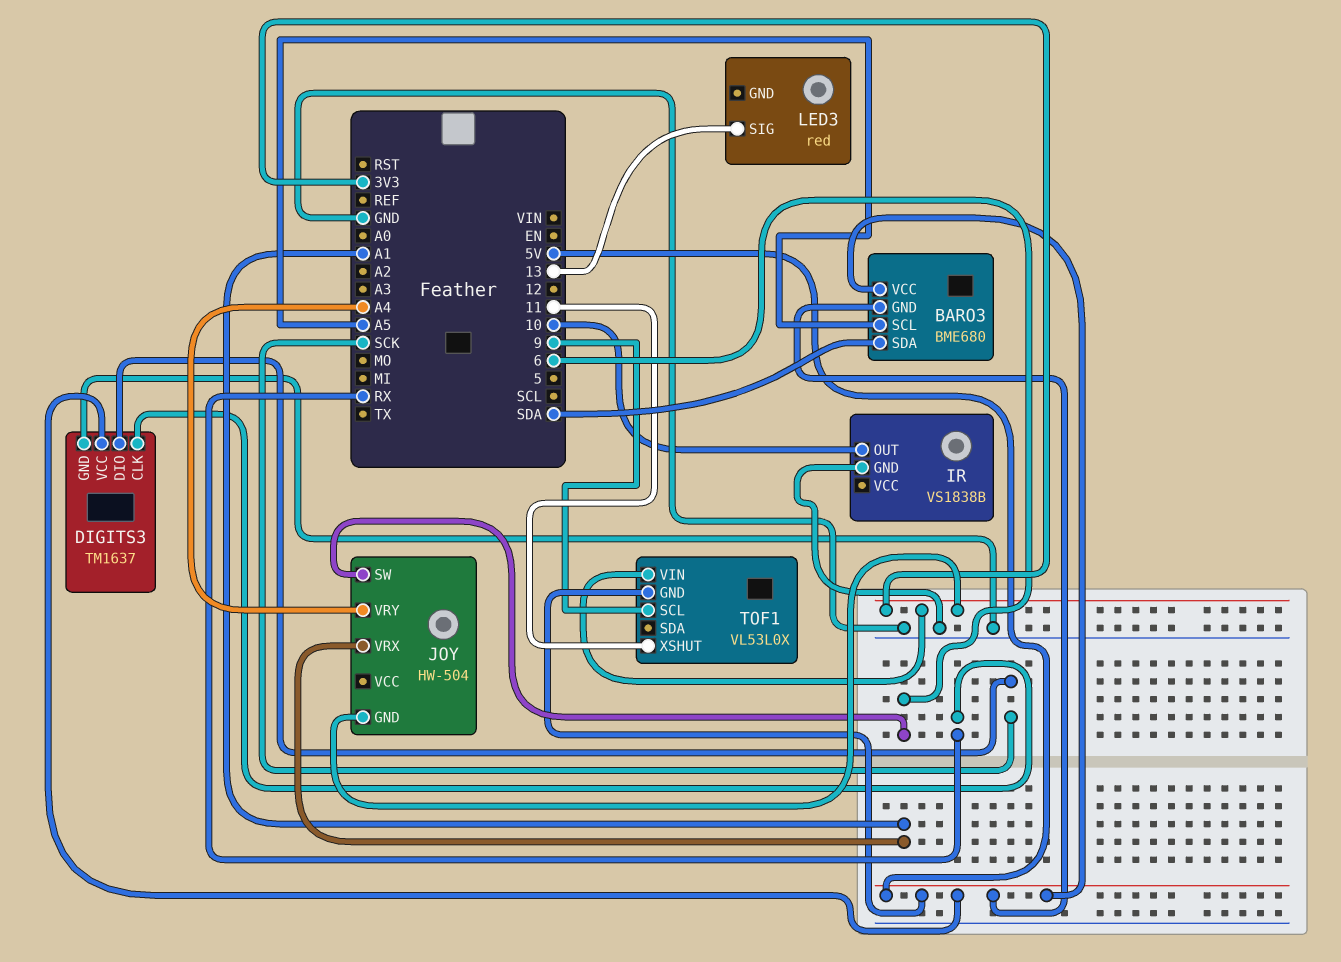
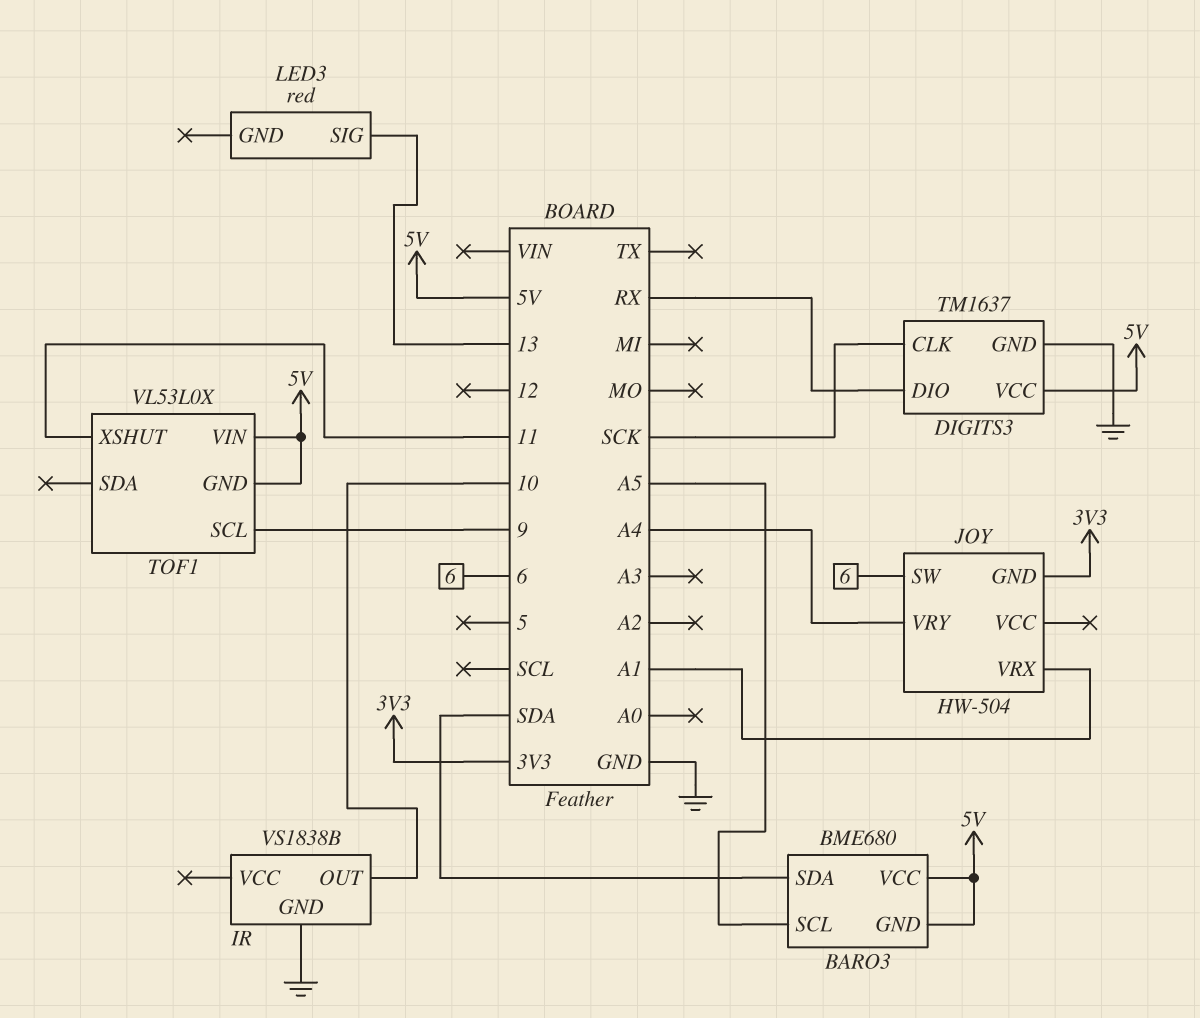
DIGITS3 pin CLK: RX -> SCK
DIGITS3 pin DIO: SCK -> RX
TOF1 pin VIN: 3V3 -> 5V

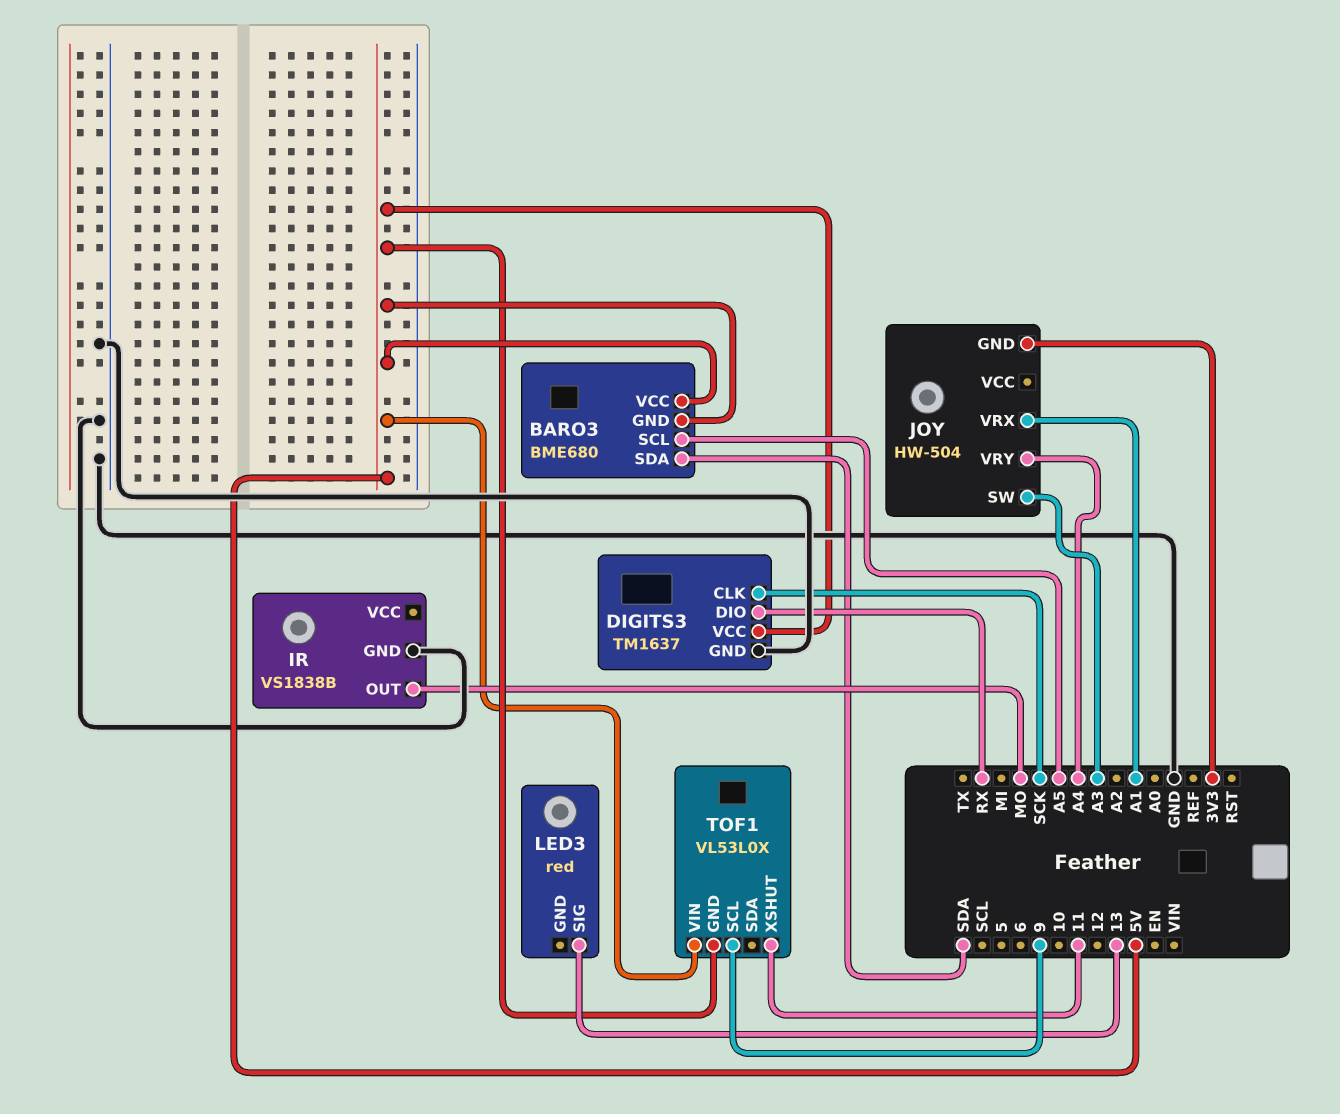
IR pin OUT: 10 -> MO
JOY pin SW: 6 -> A3

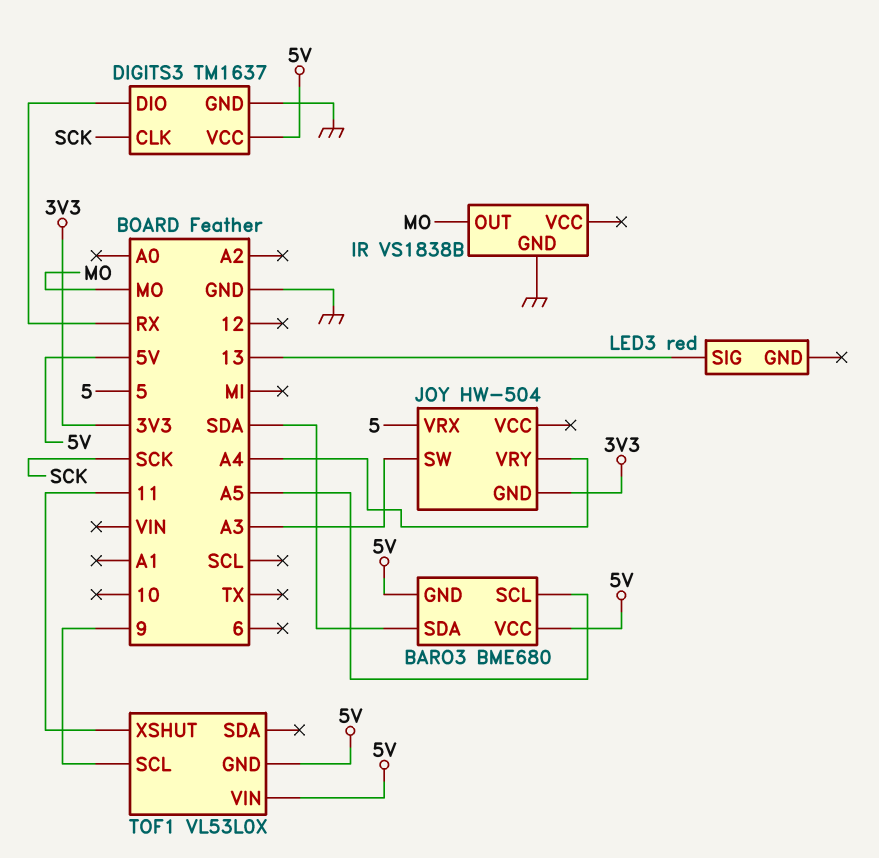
JOY pin VRX: A1 -> 5

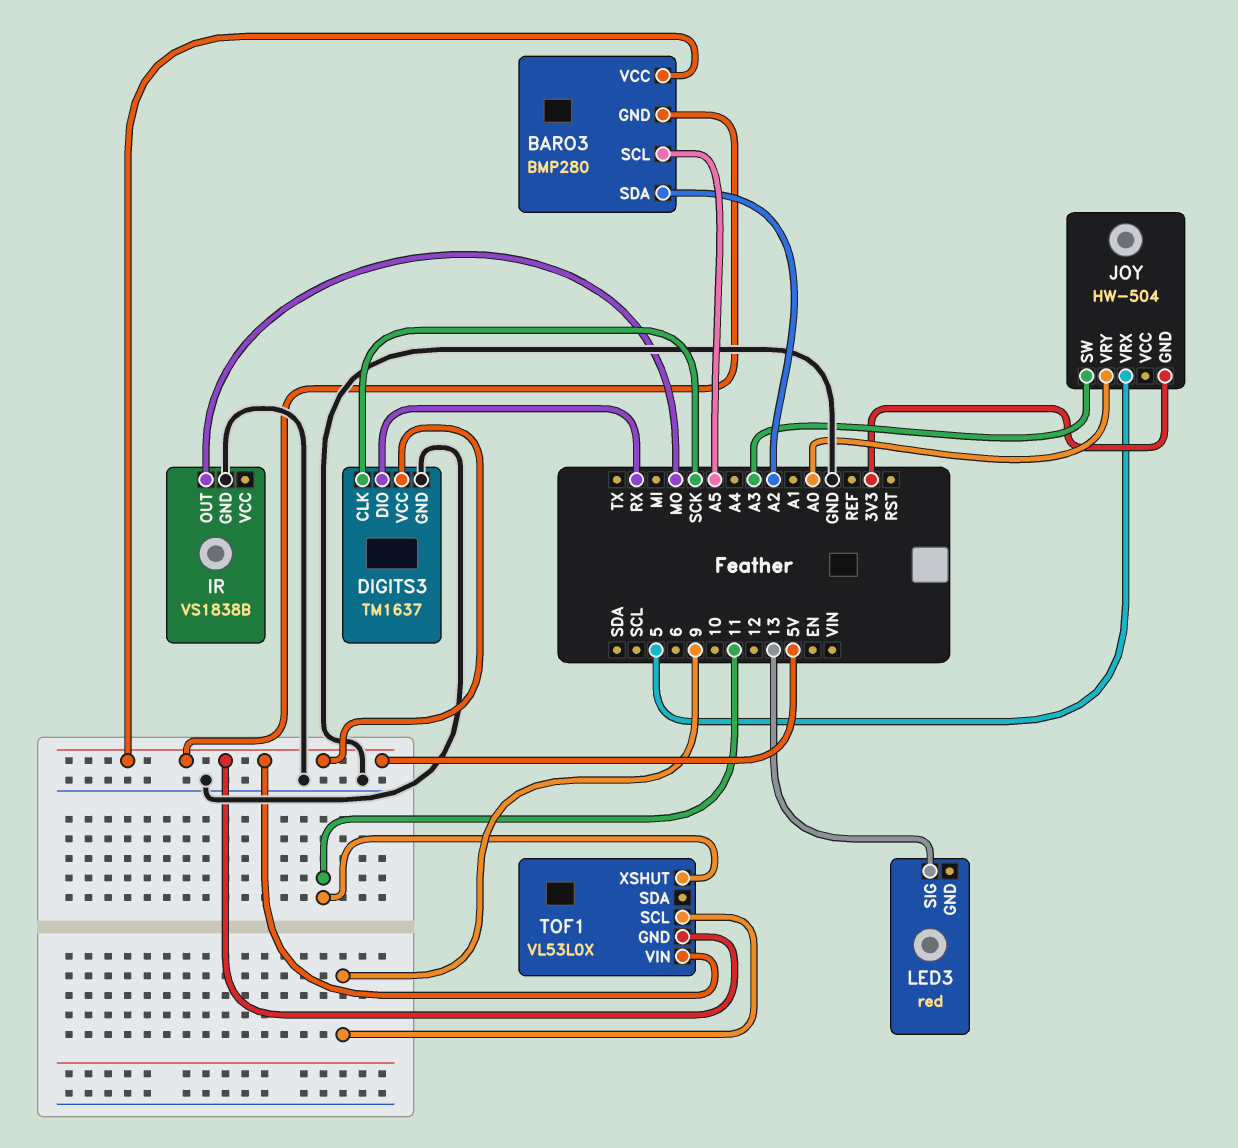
BARO3: BME680 -> BMP280
BARO3 pin SDA: SDA -> A2
JOY pin VRY: A4 -> A0

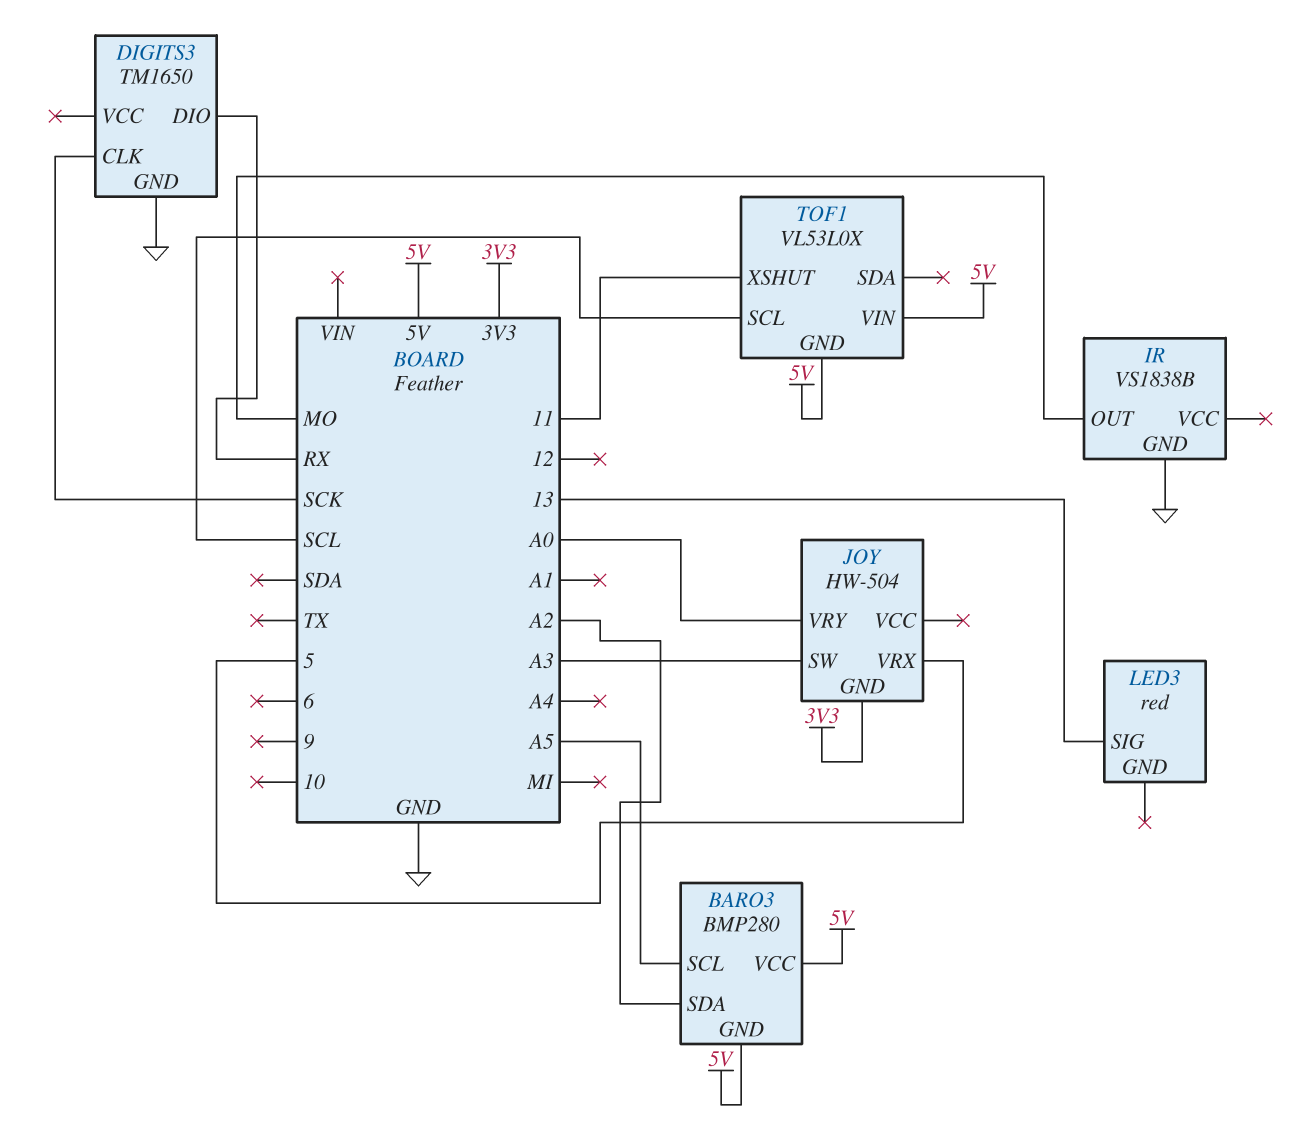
DIGITS3: TM1637 -> TM1650
DIGITS3 pin VCC: 5V -> none
TOF1 pin SCL: 9 -> SCL

